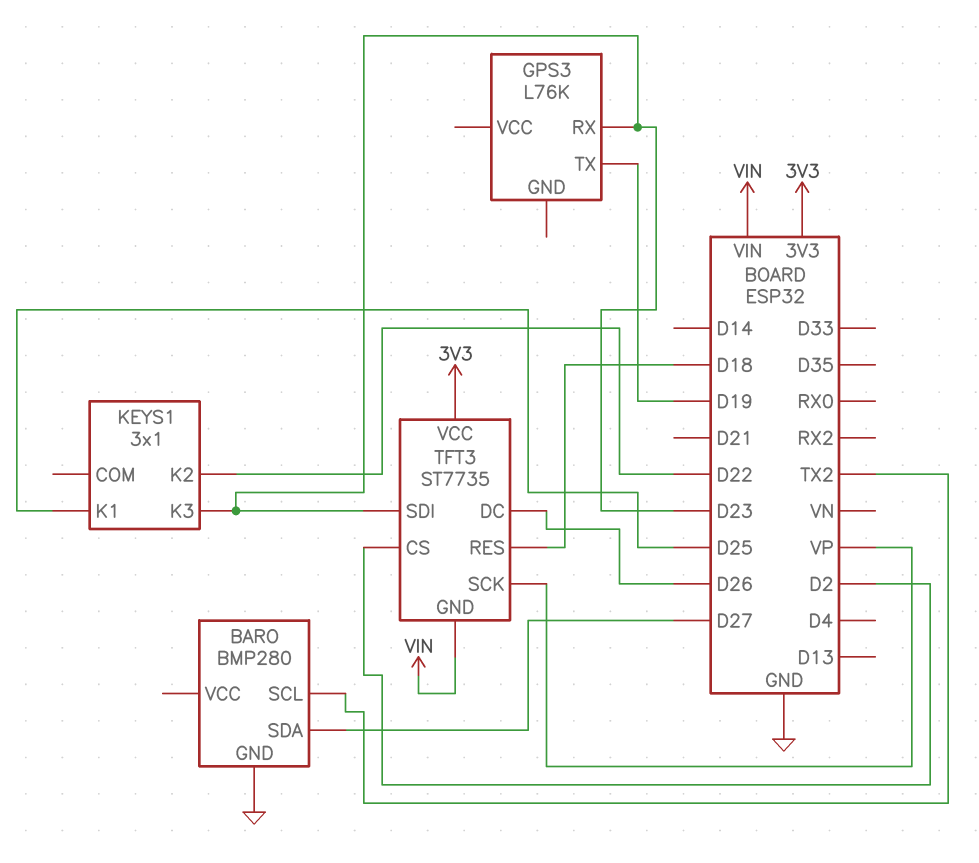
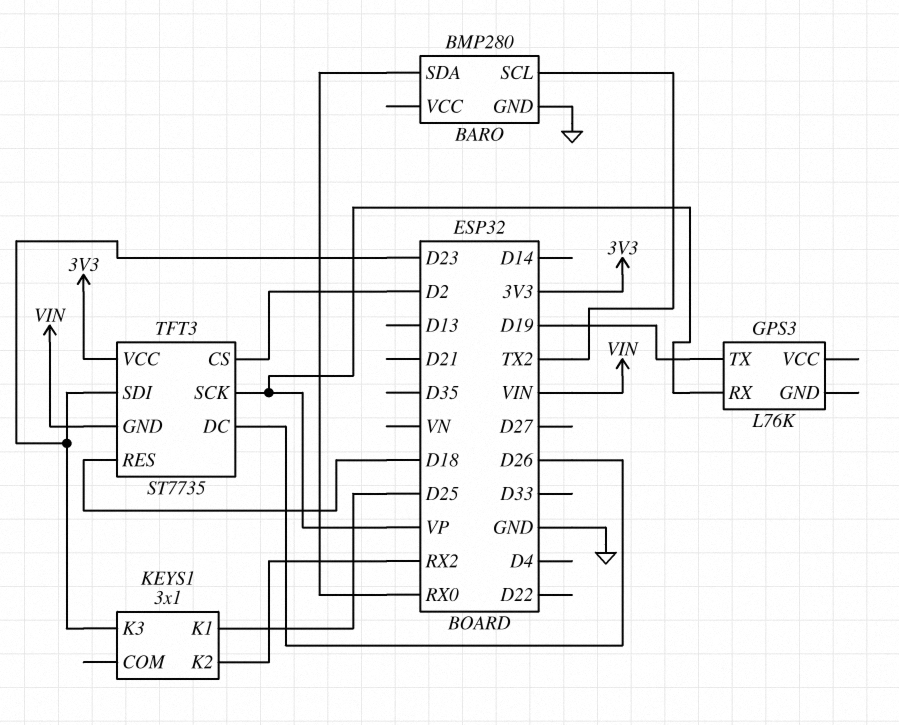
BARO pin SDA: D27 -> RX0
GPS3 pin RX: D23 -> VP
KEYS1 pin K2: D22 -> RX2

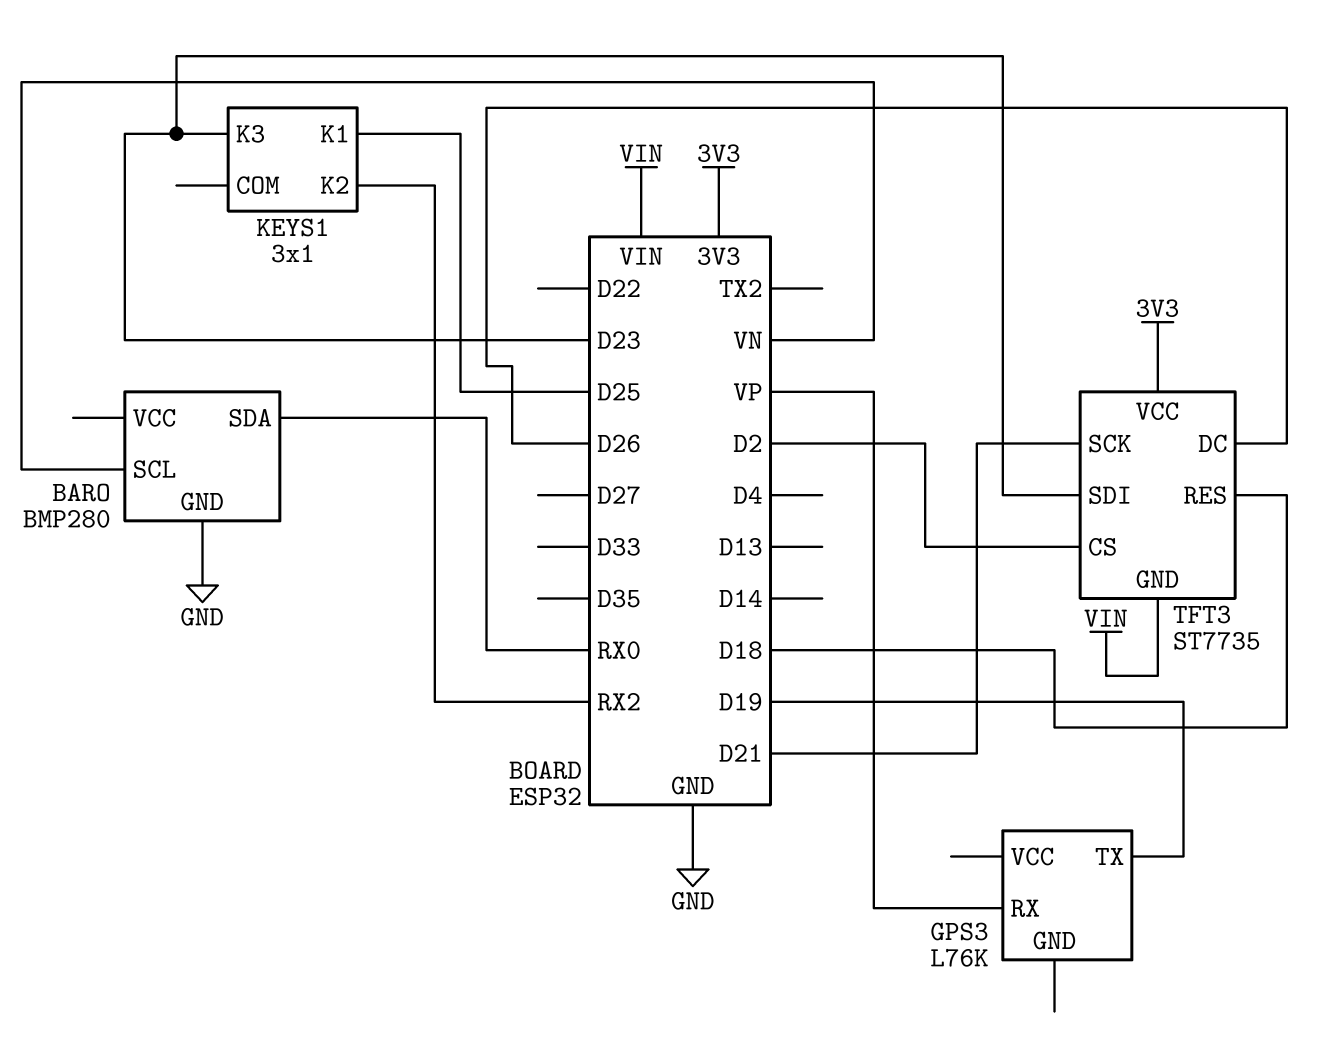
BARO pin SCL: TX2 -> VN
TFT3 pin SCK: VP -> D21

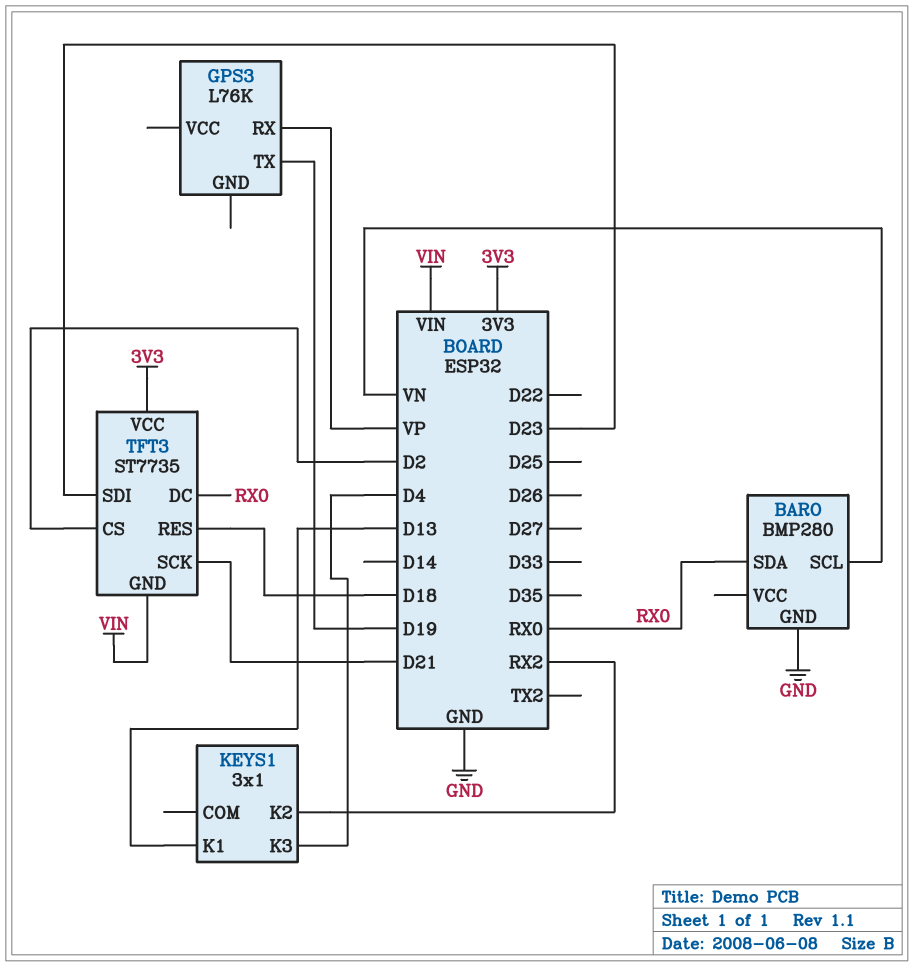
KEYS1 pin K1: D25 -> D13
KEYS1 pin K3: D23 -> D4
TFT3 pin DC: D26 -> RX0

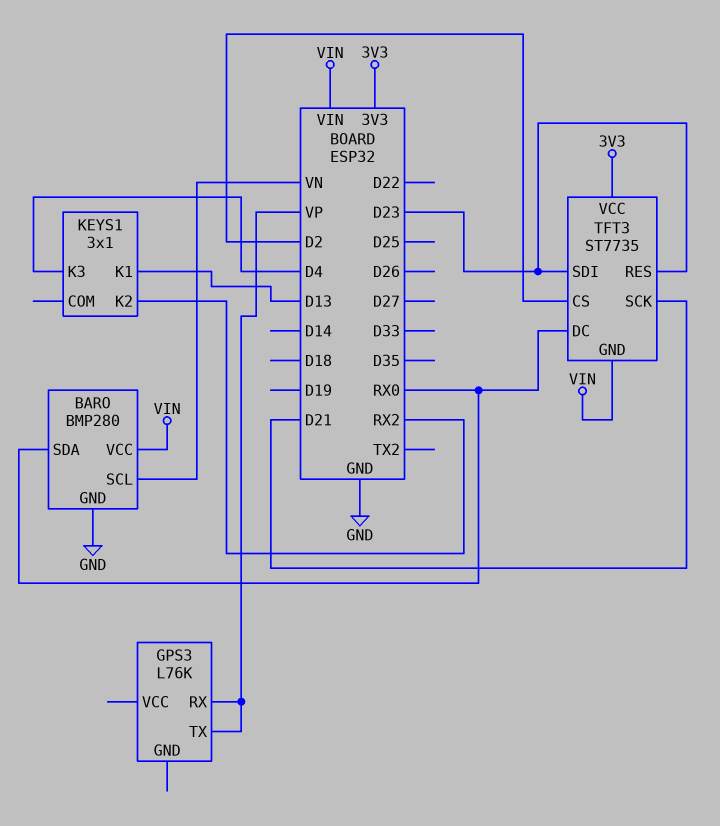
BARO pin VCC: none -> VIN
GPS3 pin TX: D19 -> VP
TFT3 pin RES: D18 -> D23

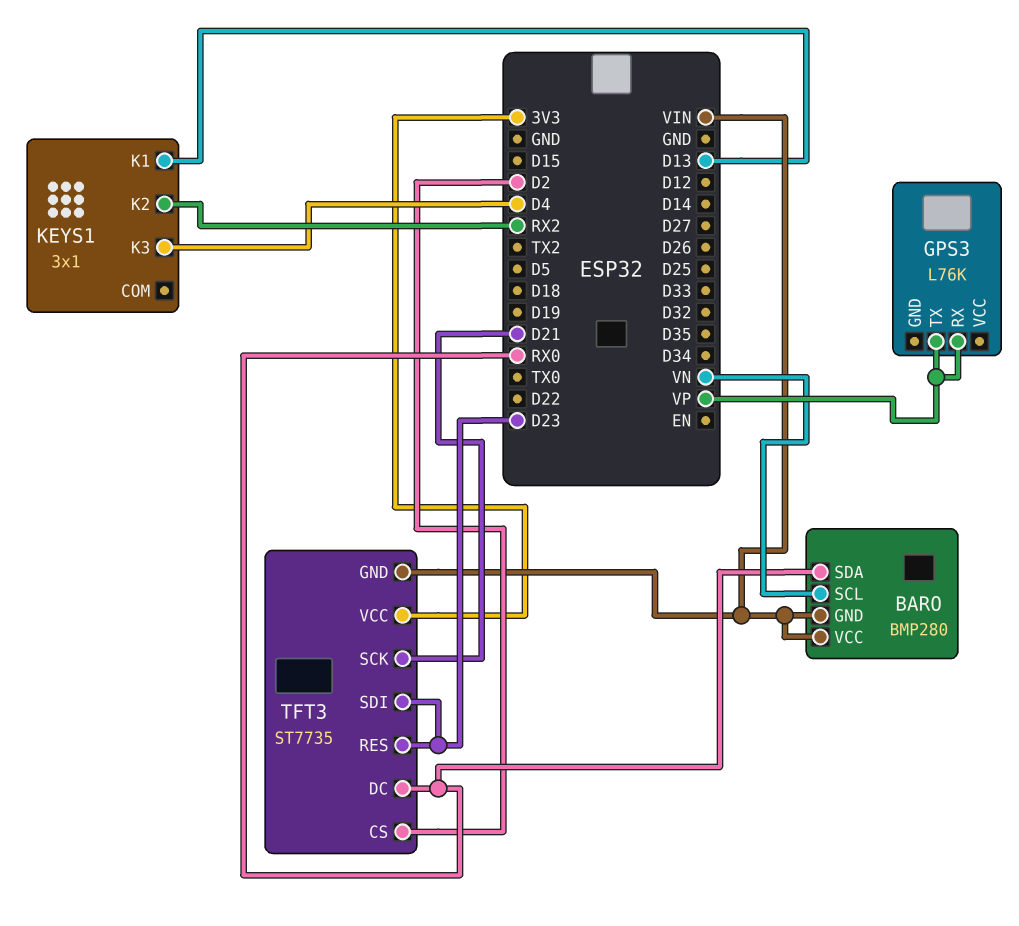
BARO pin GND: GND -> VIN

